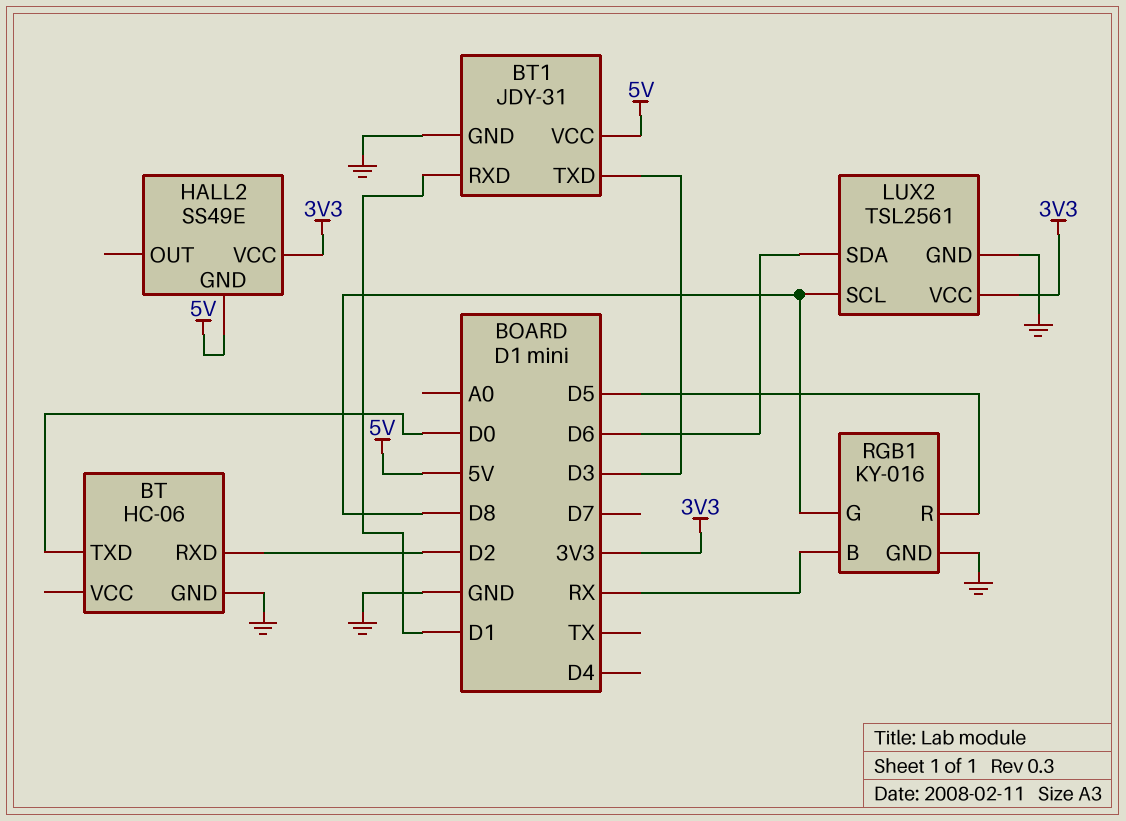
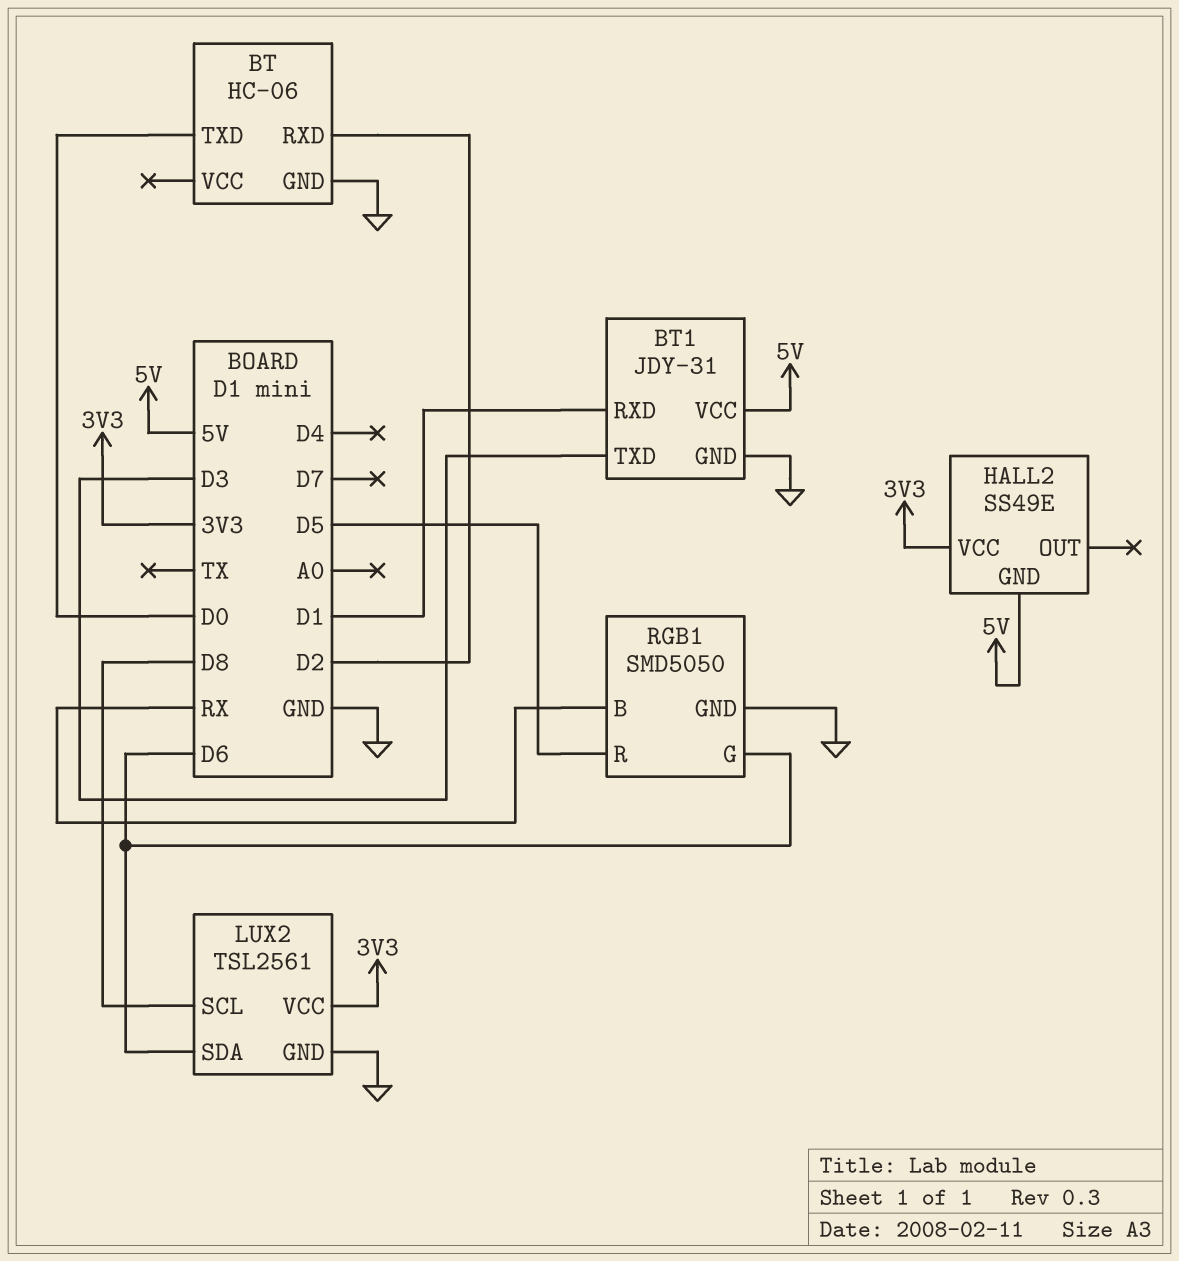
RGB1: KY-016 -> SMD5050
RGB1 pin G: D8 -> D6

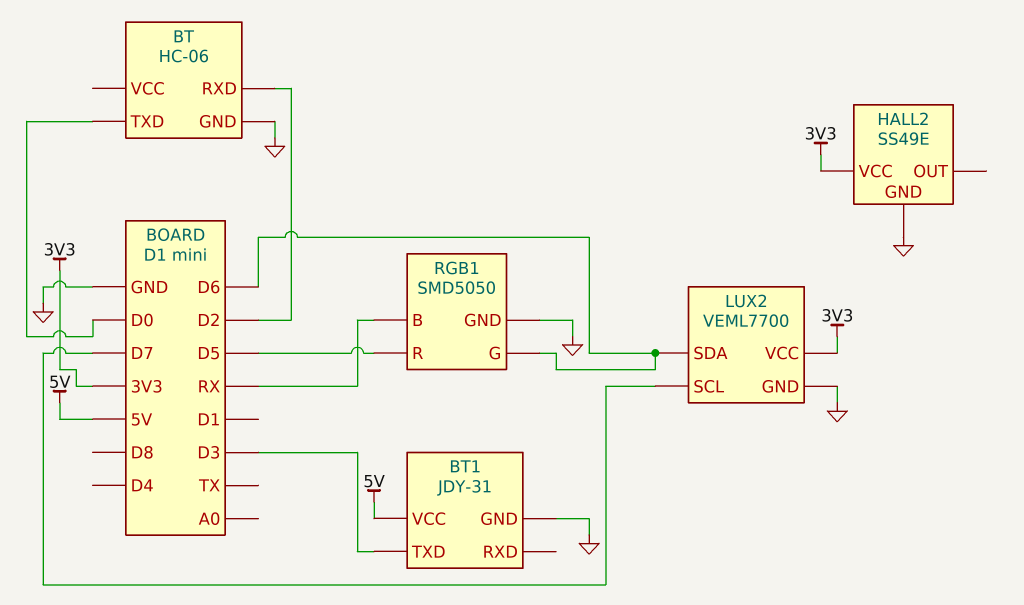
BT1 pin RXD: D1 -> none
HALL2 pin GND: 5V -> GND
LUX2: TSL2561 -> VEML7700
LUX2 pin SCL: D8 -> D7

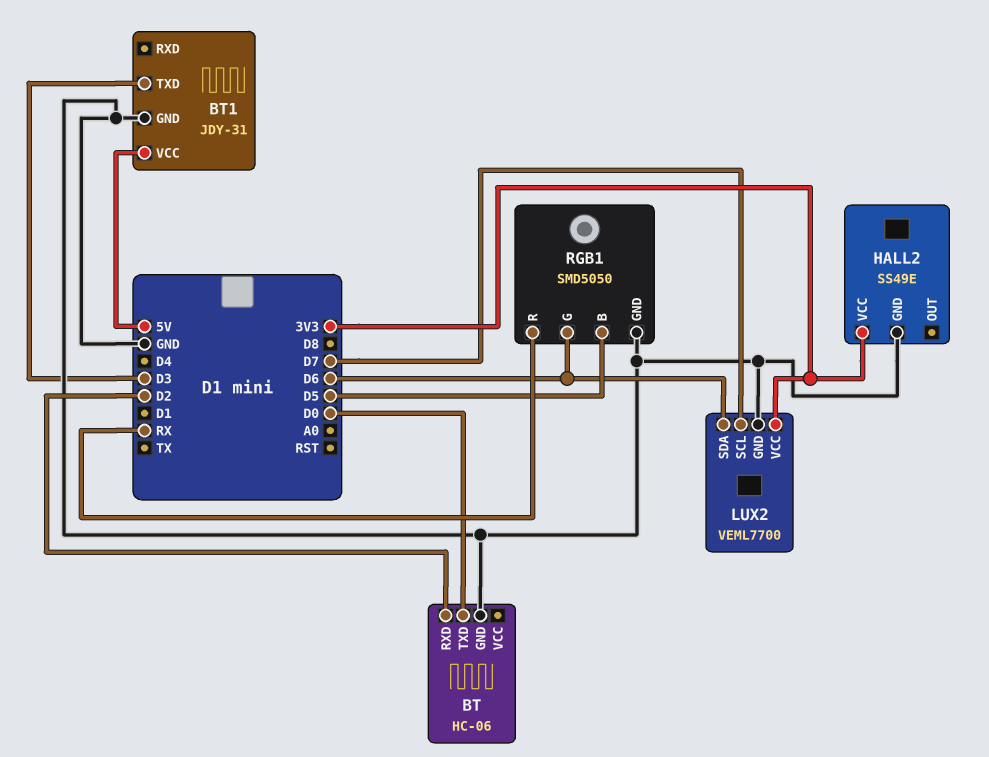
RGB1 pin B: RX -> D5
RGB1 pin R: D5 -> RX

